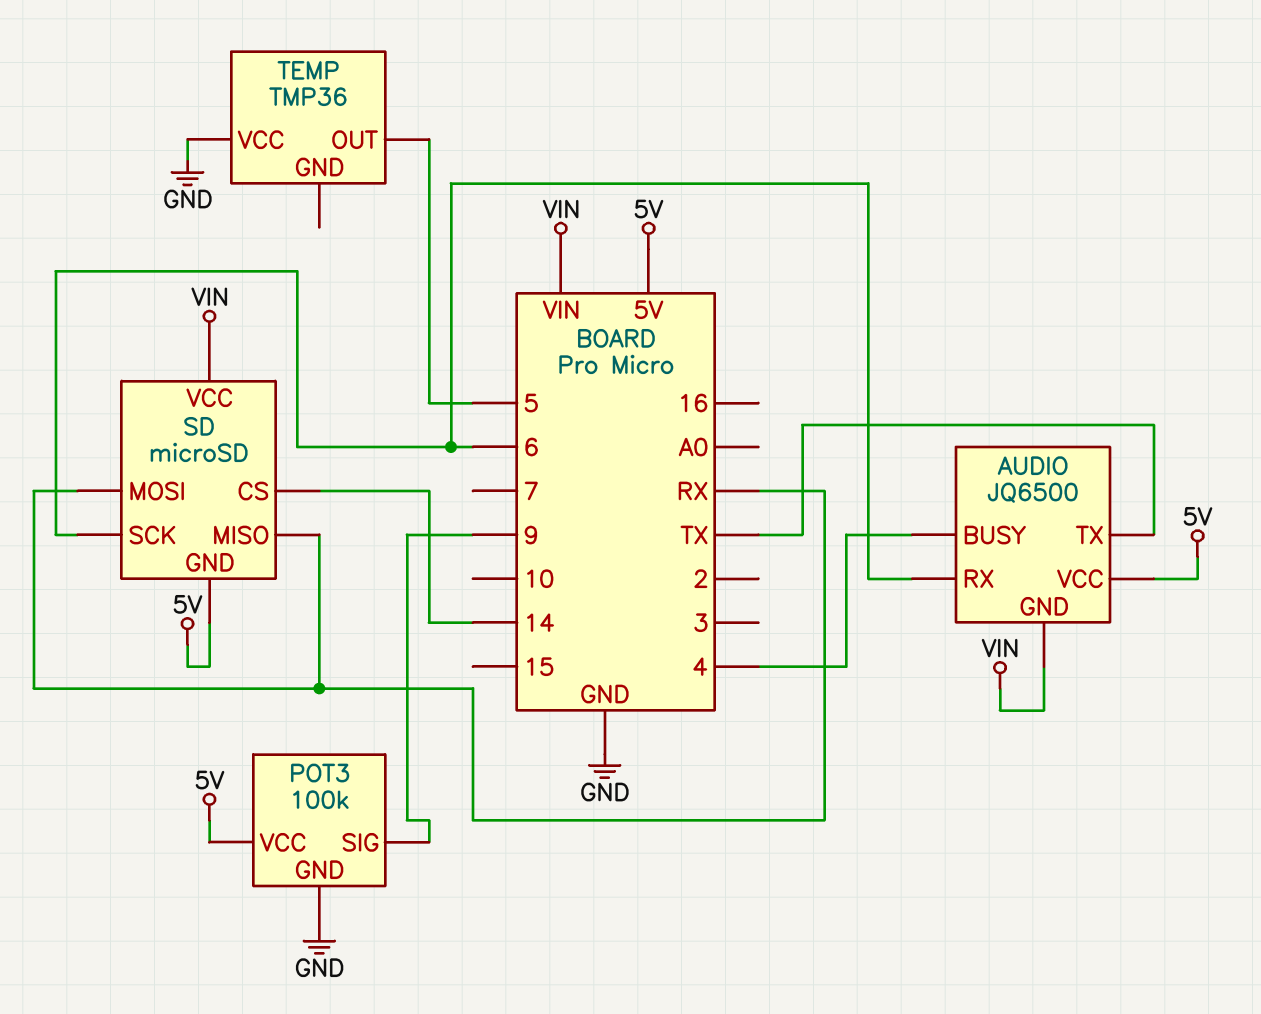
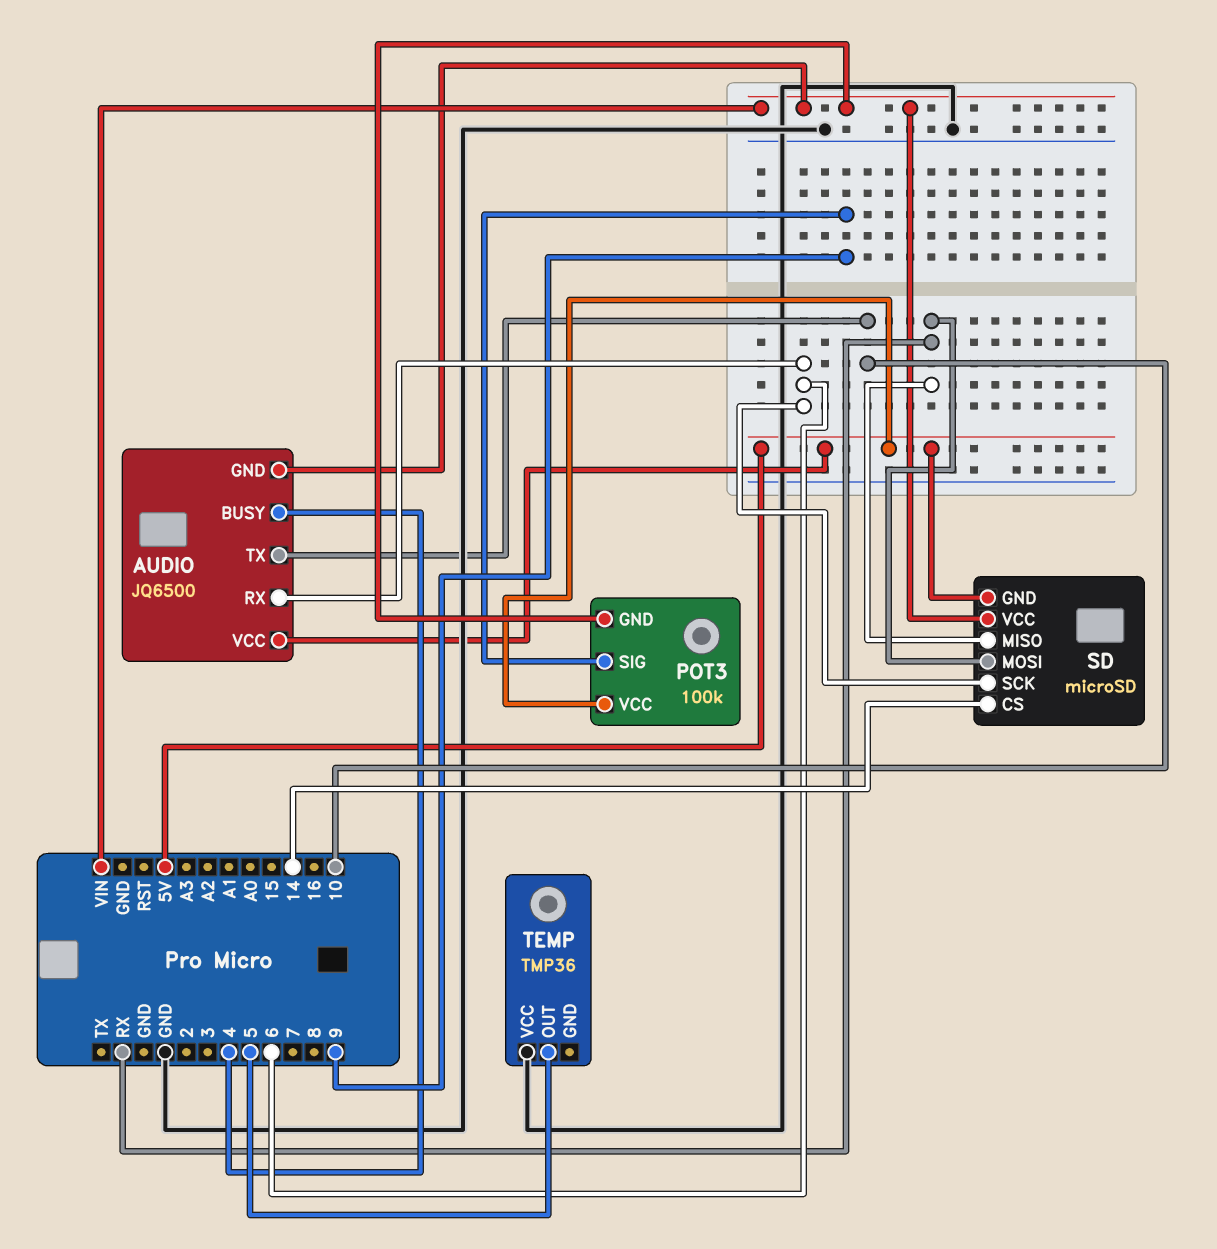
AUDIO pin TX: TX -> 10
POT3 pin GND: GND -> VIN

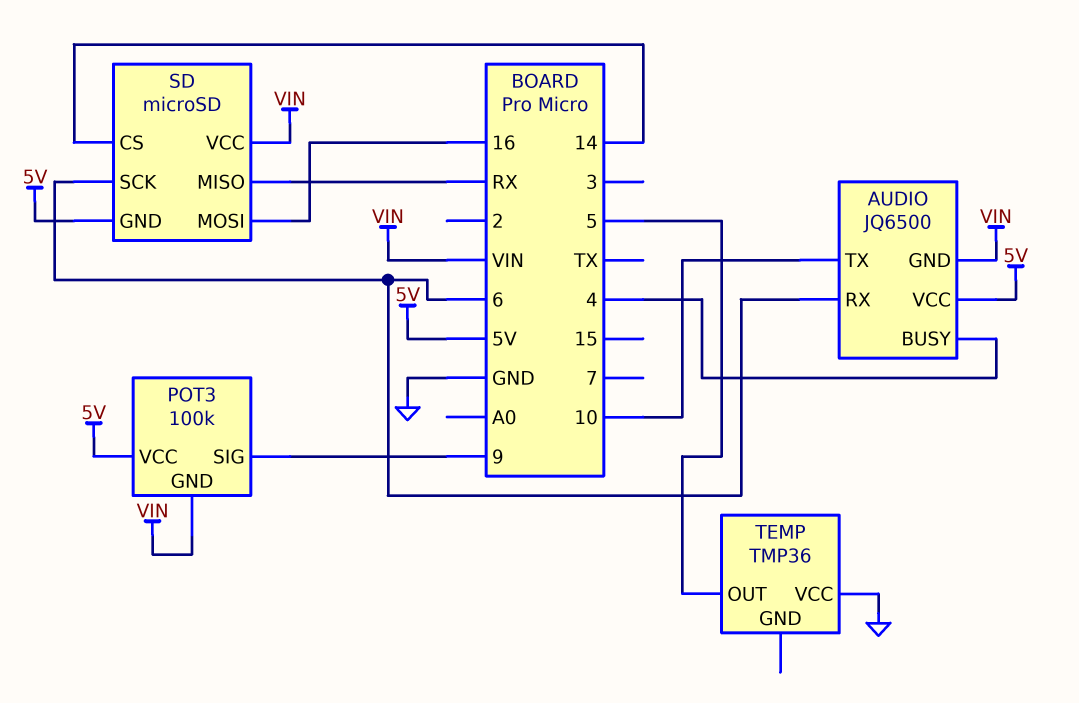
SD pin MOSI: RX -> 16

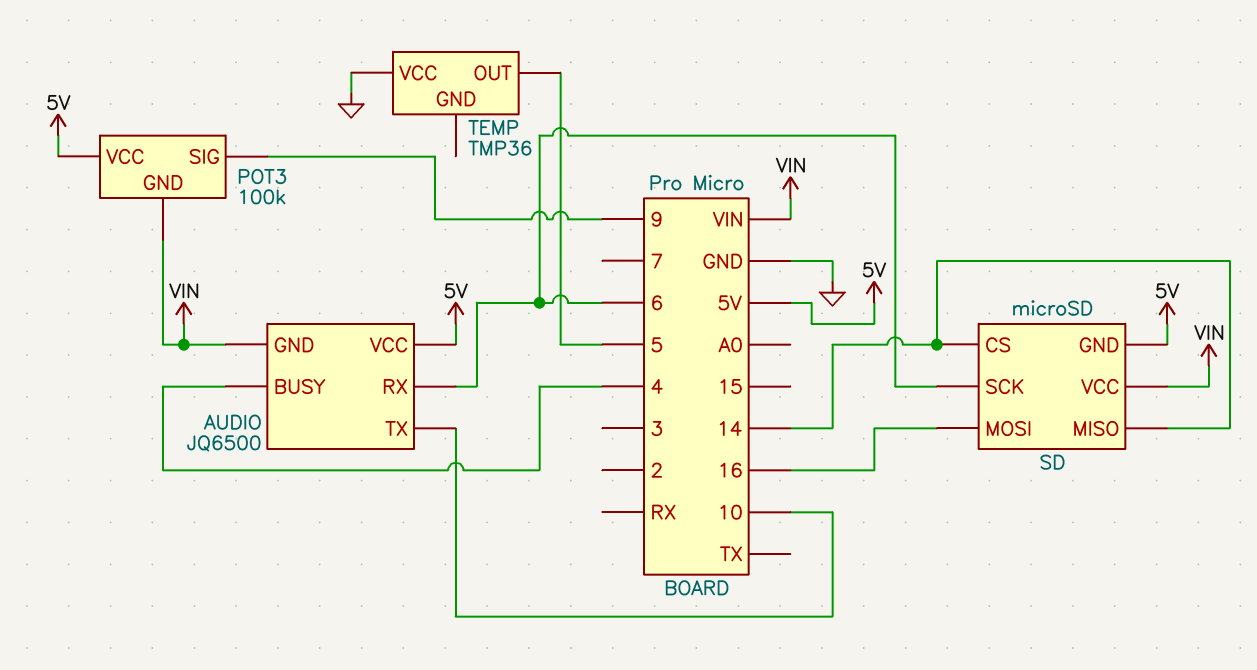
SD pin MISO: RX -> 14

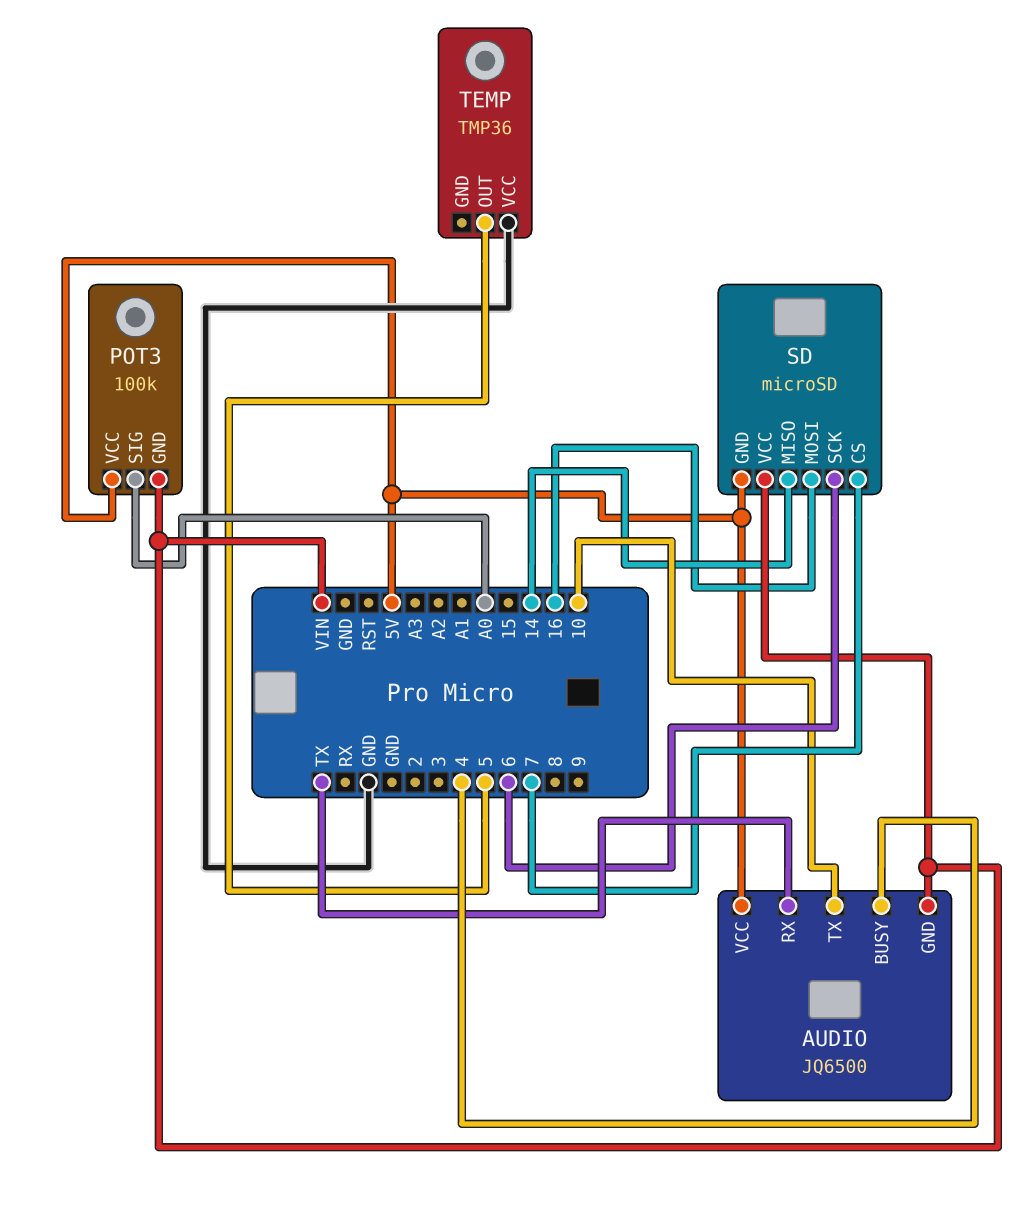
AUDIO pin RX: 6 -> TX
POT3 pin SIG: 9 -> A0
SD pin CS: 14 -> 7

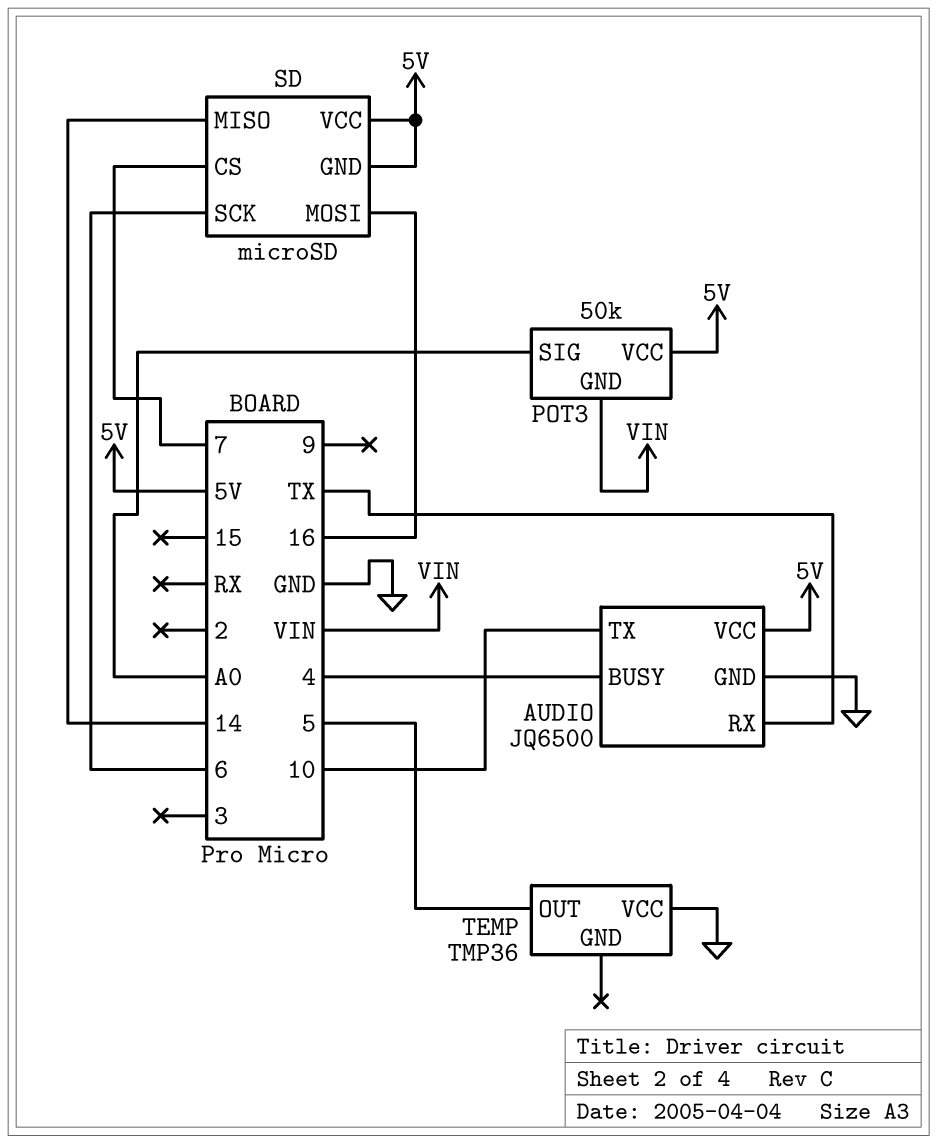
AUDIO pin GND: VIN -> GND
POT3: 100k -> 50k
SD pin VCC: VIN -> 5V

